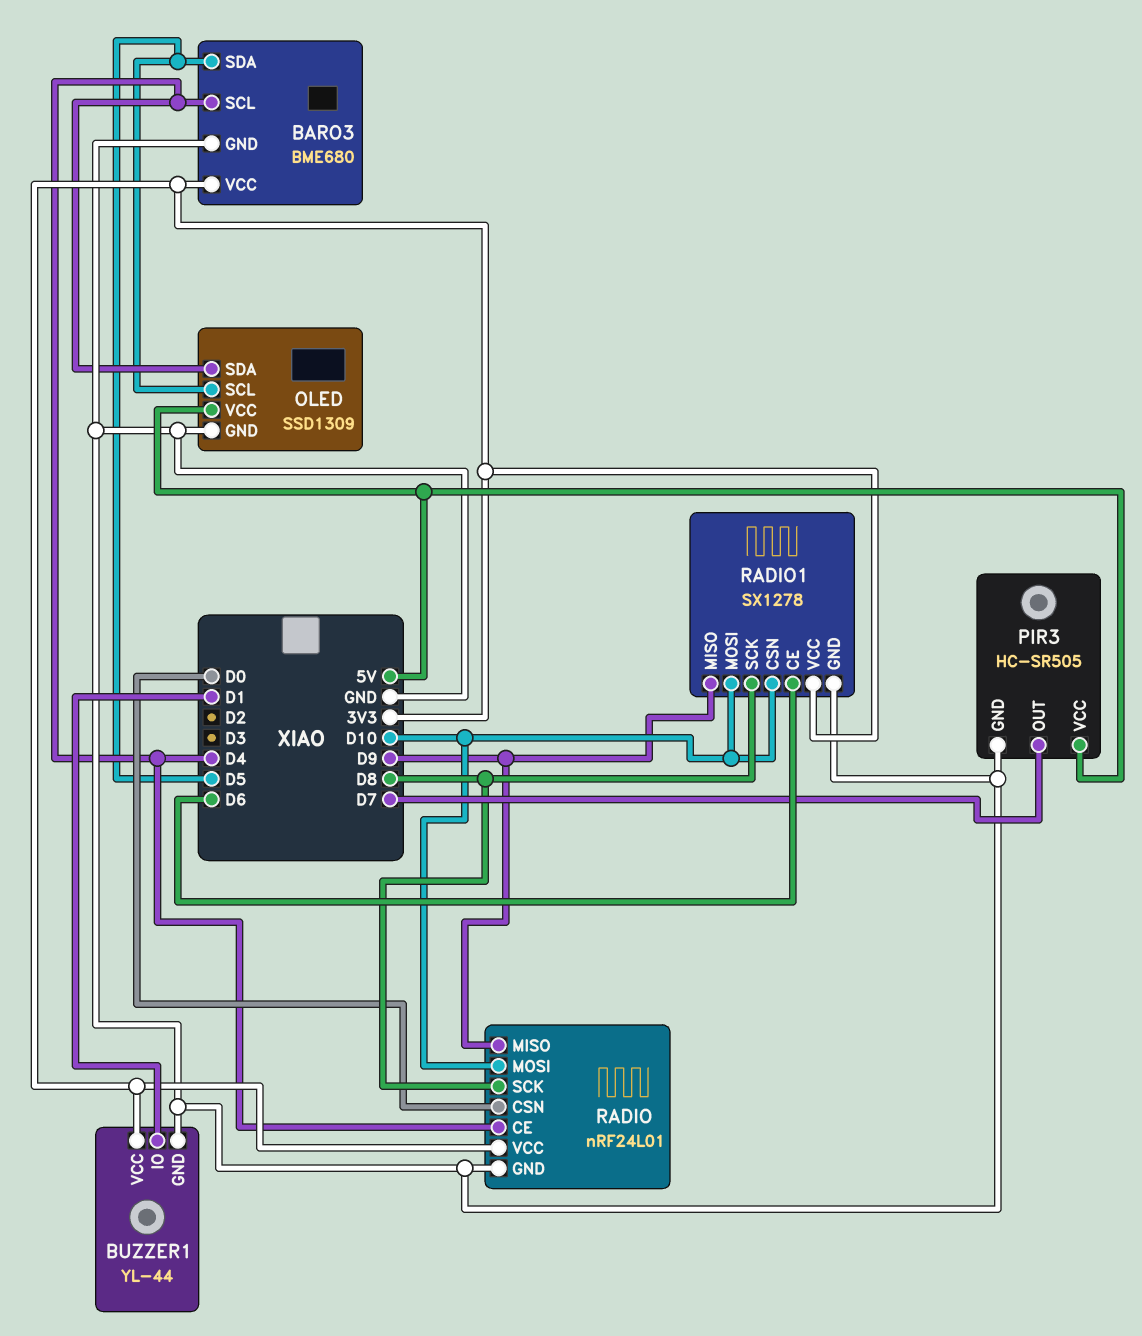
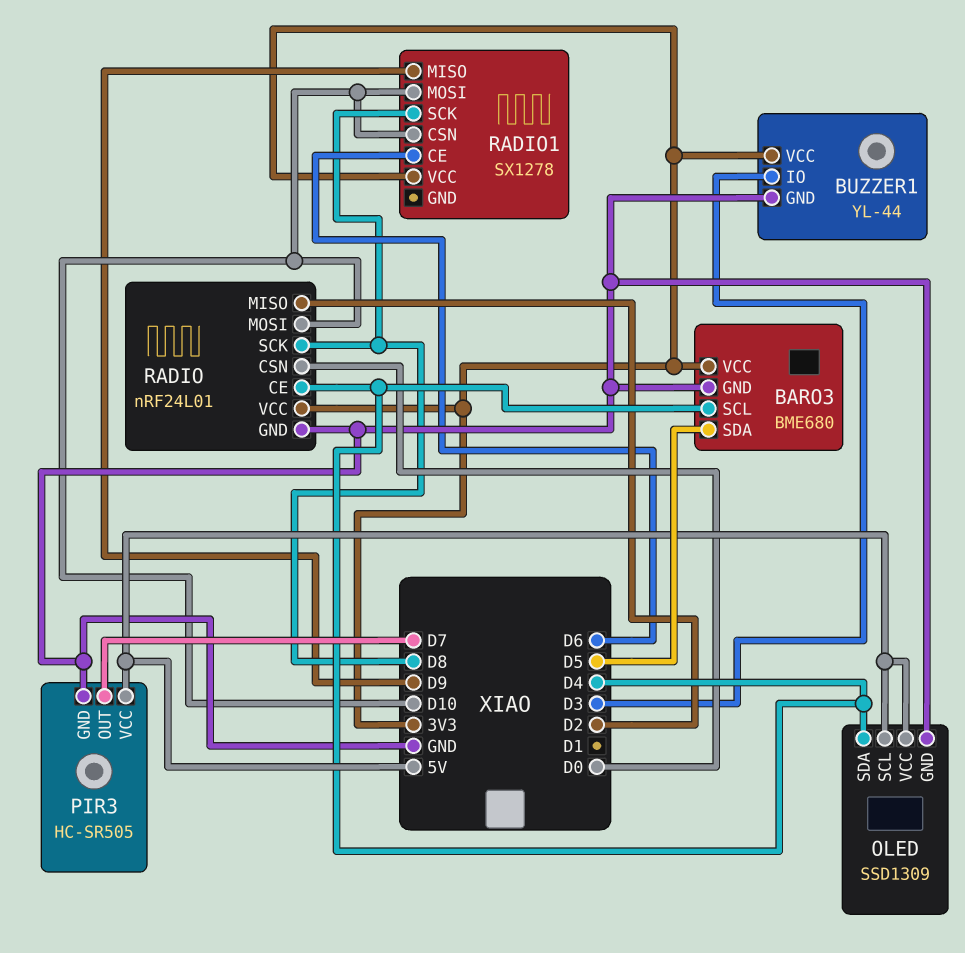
BUZZER1 pin IO: D1 -> D3
OLED pin SCL: D5 -> 5V
RADIO pin MISO: D9 -> D2
RADIO1 pin GND: GND -> none

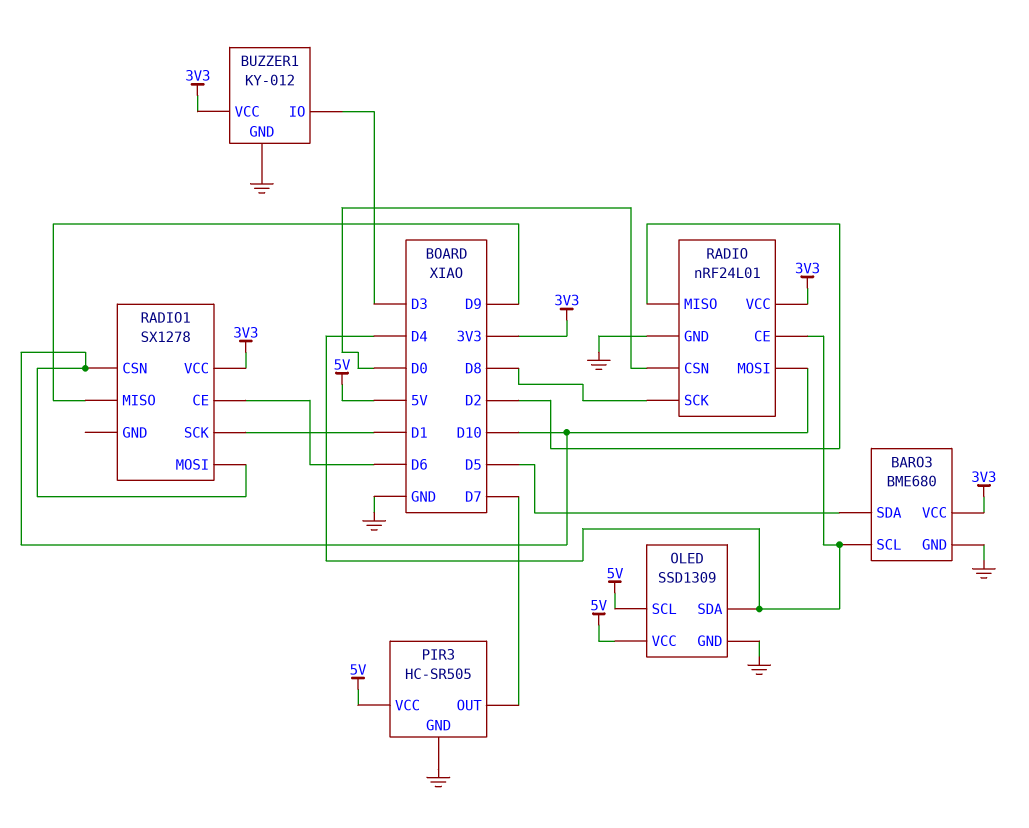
BUZZER1: YL-44 -> KY-012
RADIO1 pin SCK: D8 -> D1

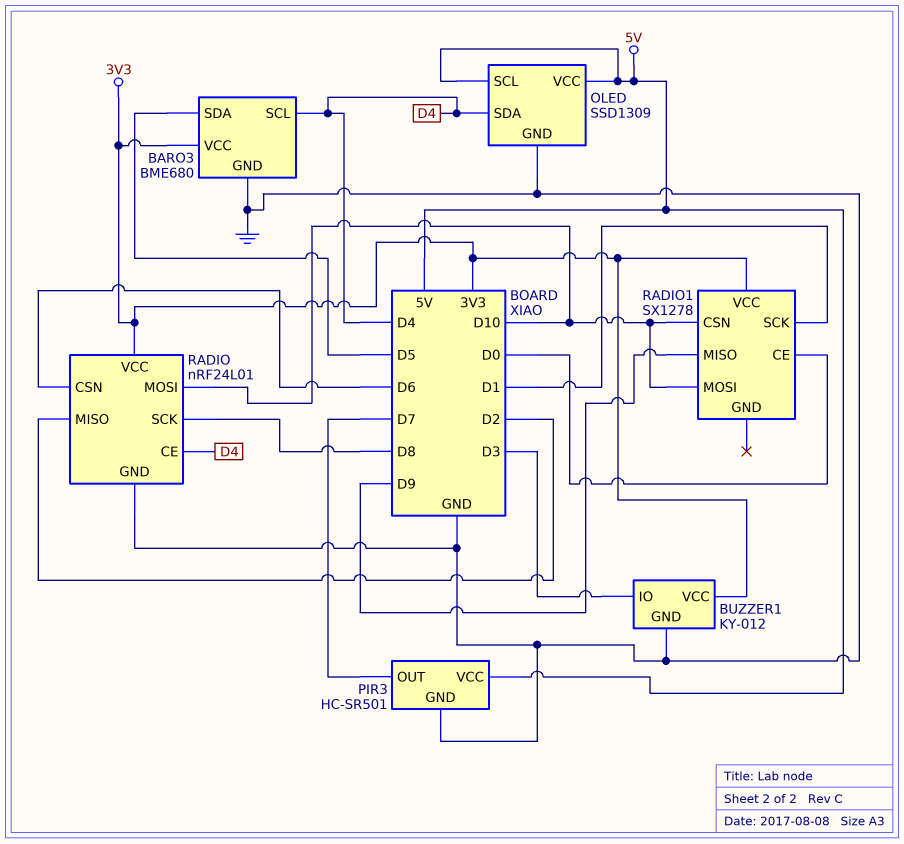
PIR3: HC-SR505 -> HC-SR501
RADIO pin CSN: D0 -> D6
RADIO1 pin CE: D6 -> D0

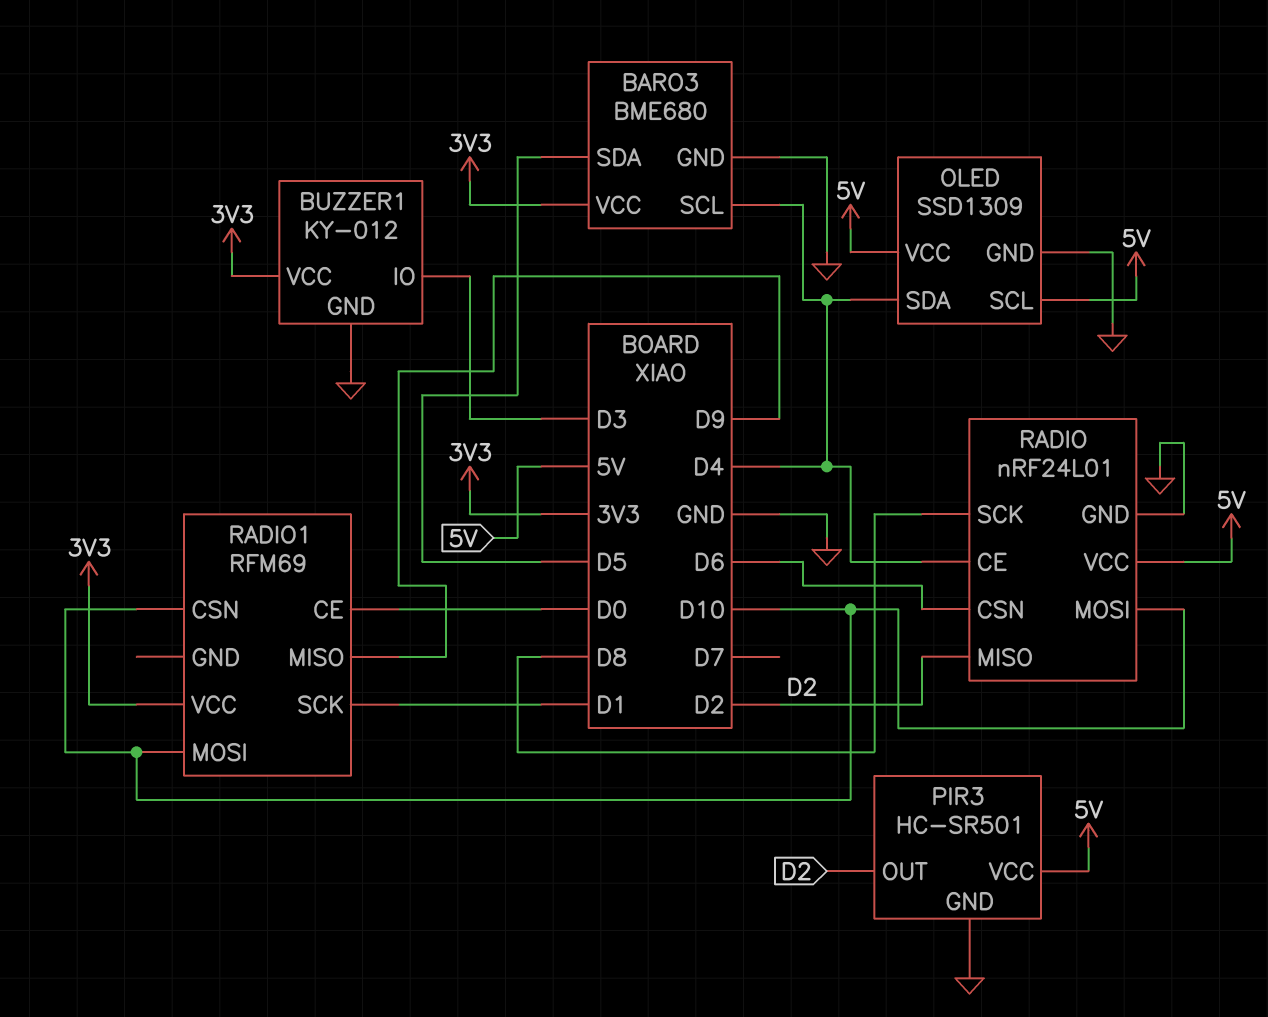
PIR3 pin OUT: D7 -> D2
RADIO pin VCC: 3V3 -> 5V
RADIO1: SX1278 -> RFM69

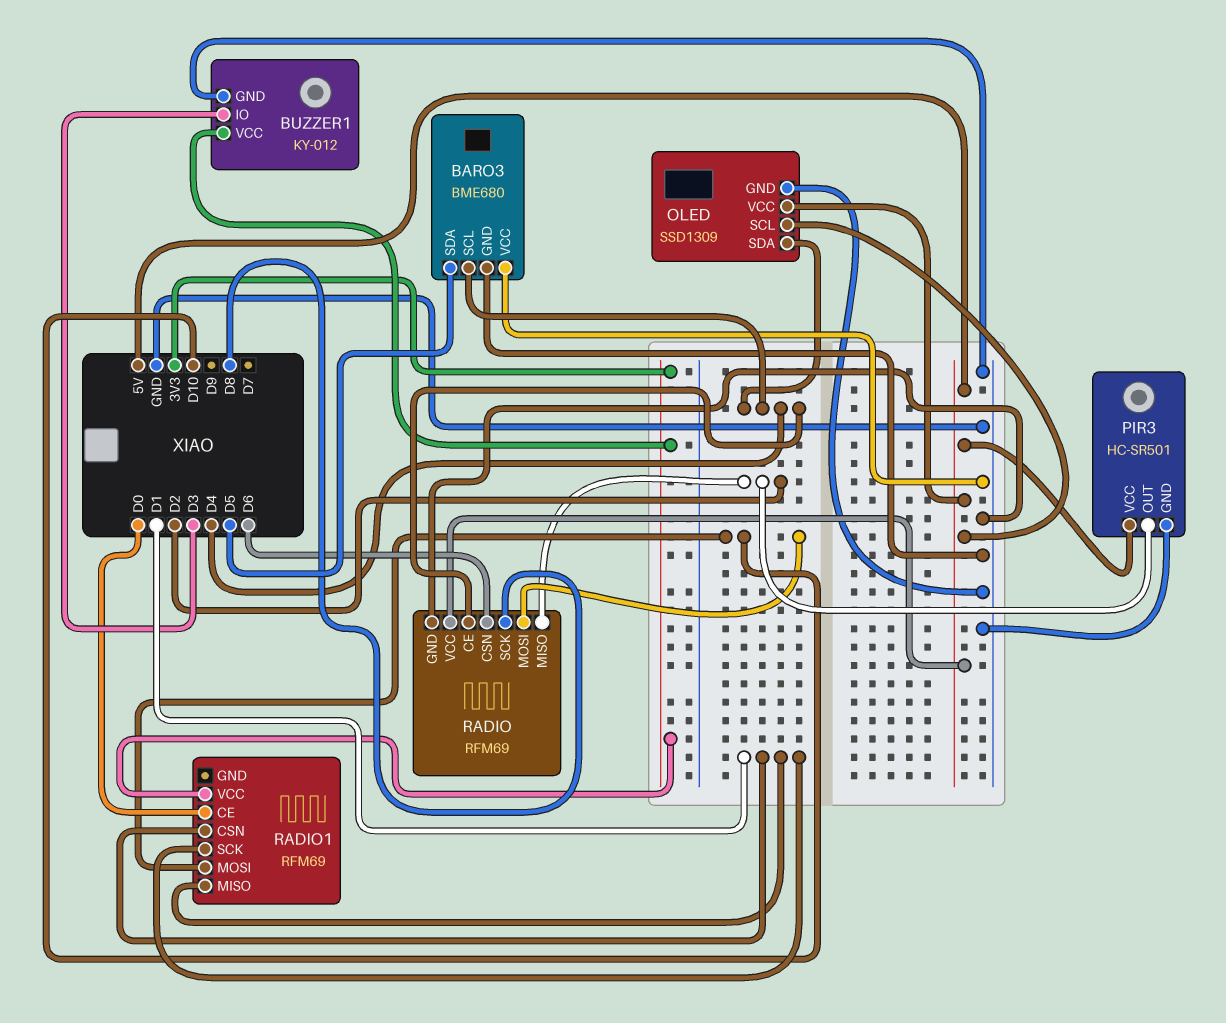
BARO3 pin VCC: 3V3 -> GND
RADIO: nRF24L01 -> RFM69
RADIO1 pin CSN: D10 -> D1
RADIO1 pin MISO: D9 -> D1

